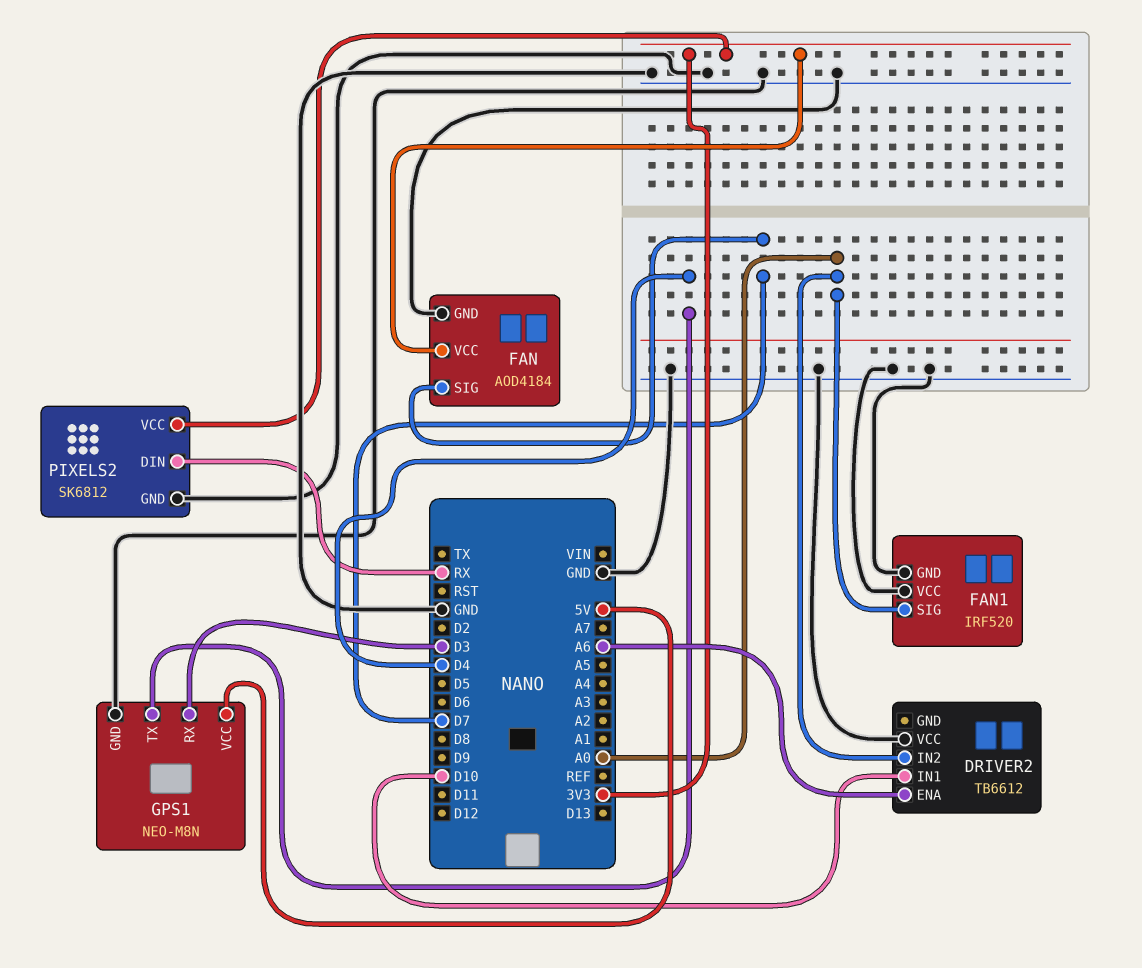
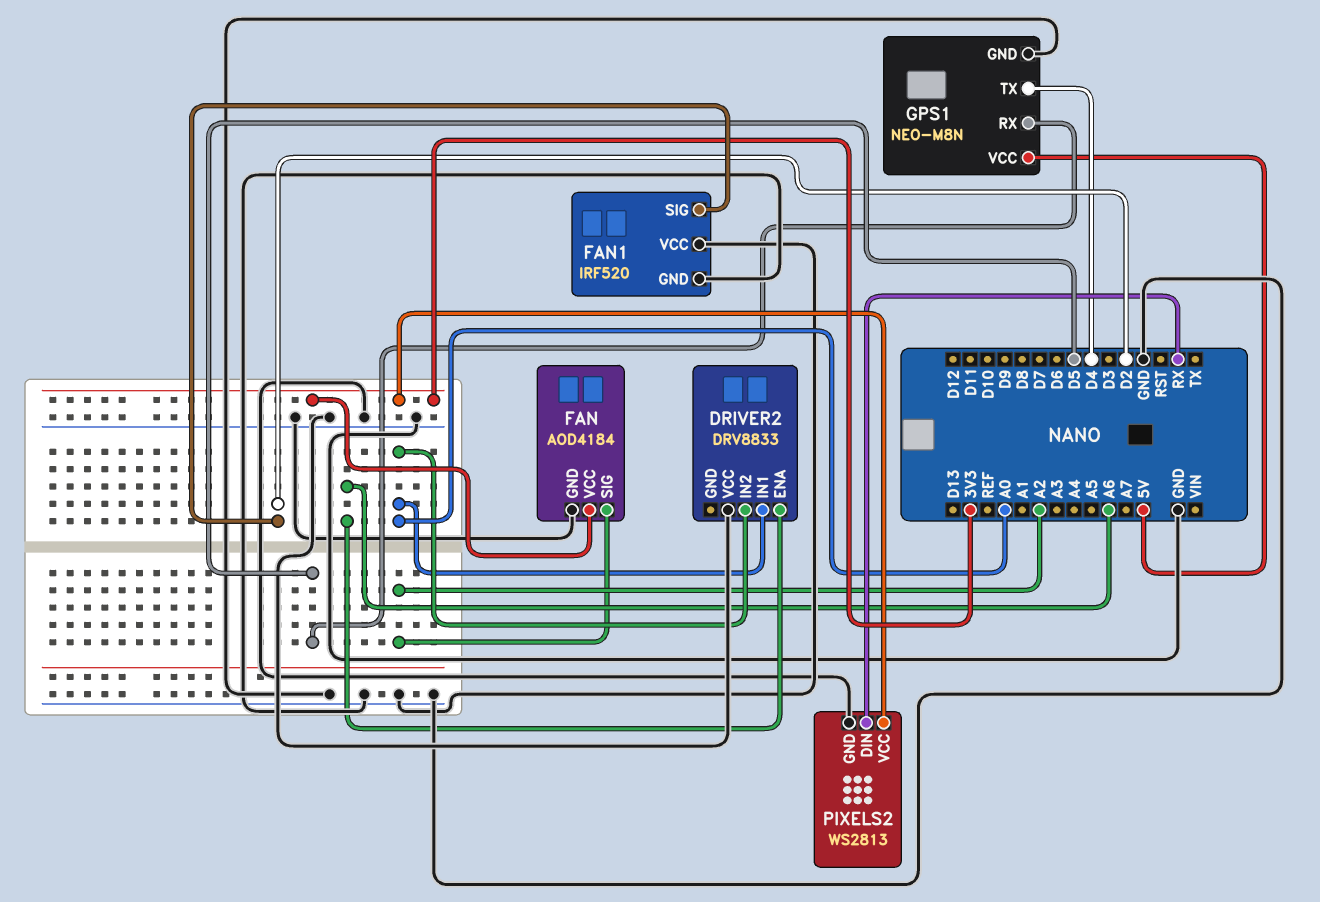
DRIVER2: TB6612 -> DRV8833
DRIVER2 pin IN1: D10 -> A0
FAN pin SIG: D7 -> A2
FAN1 pin SIG: A0 -> D2
GPS1 pin RX: D3 -> D5
PIXELS2: SK6812 -> WS2813

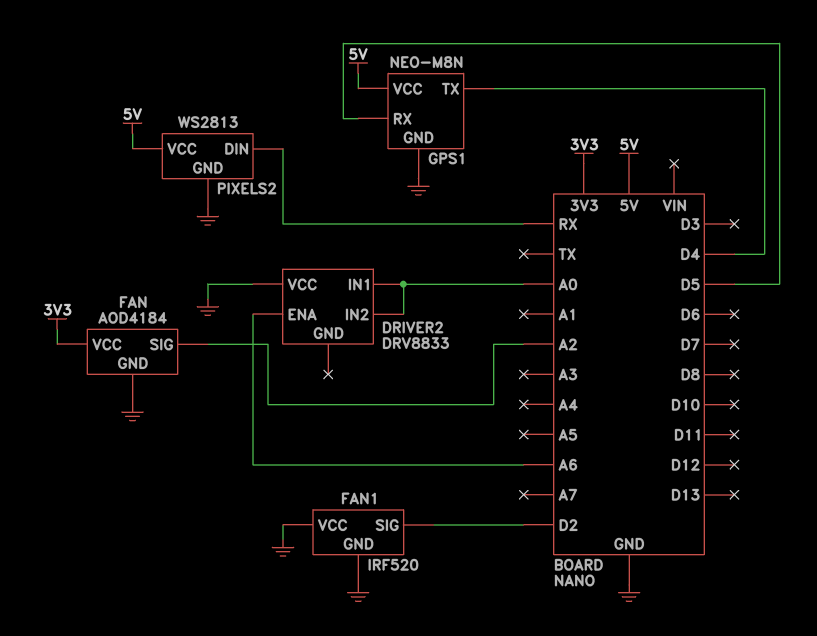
PIXELS2 pin VCC: 3V3 -> 5V

